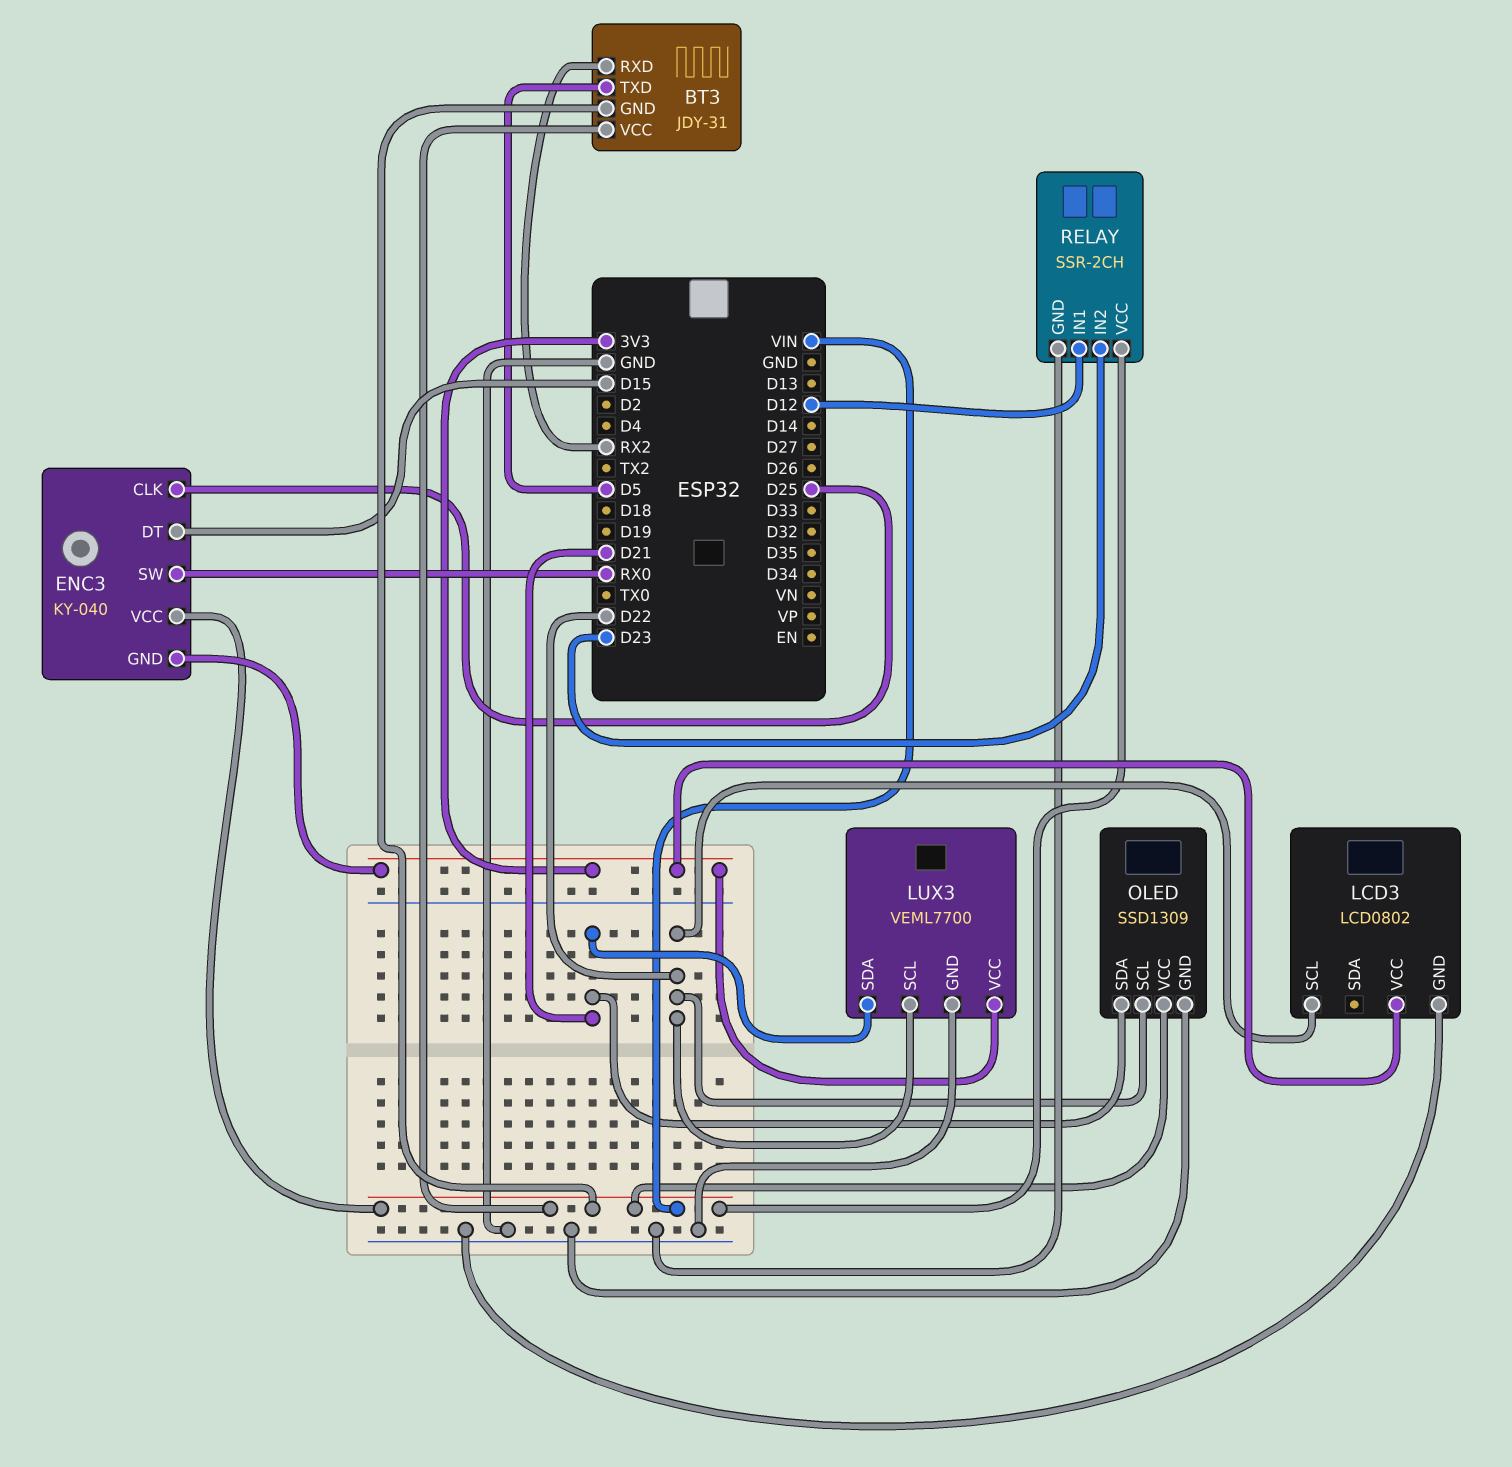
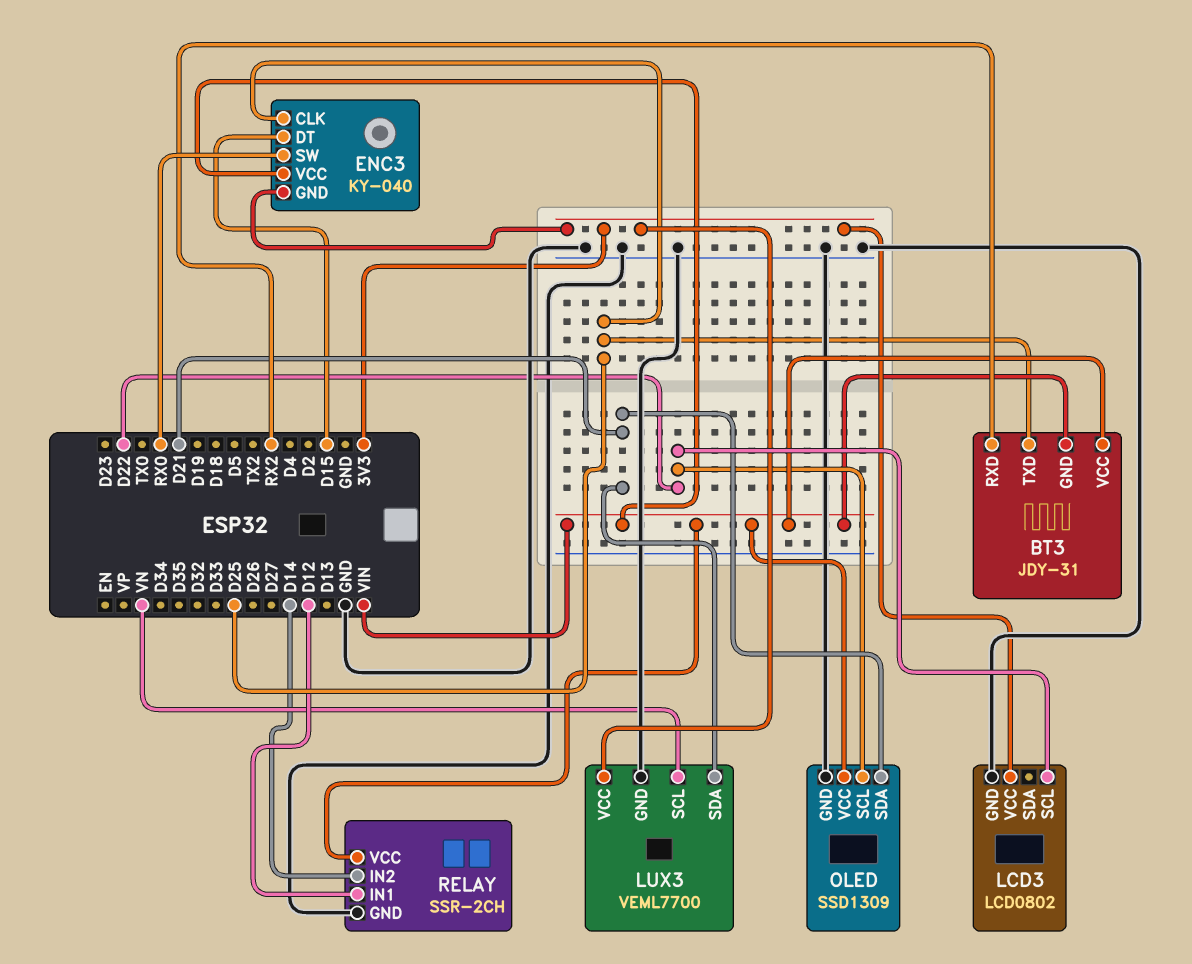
BT3 pin TXD: D5 -> D25
LUX3 pin SCL: D22 -> VN
RELAY pin IN2: D23 -> D14

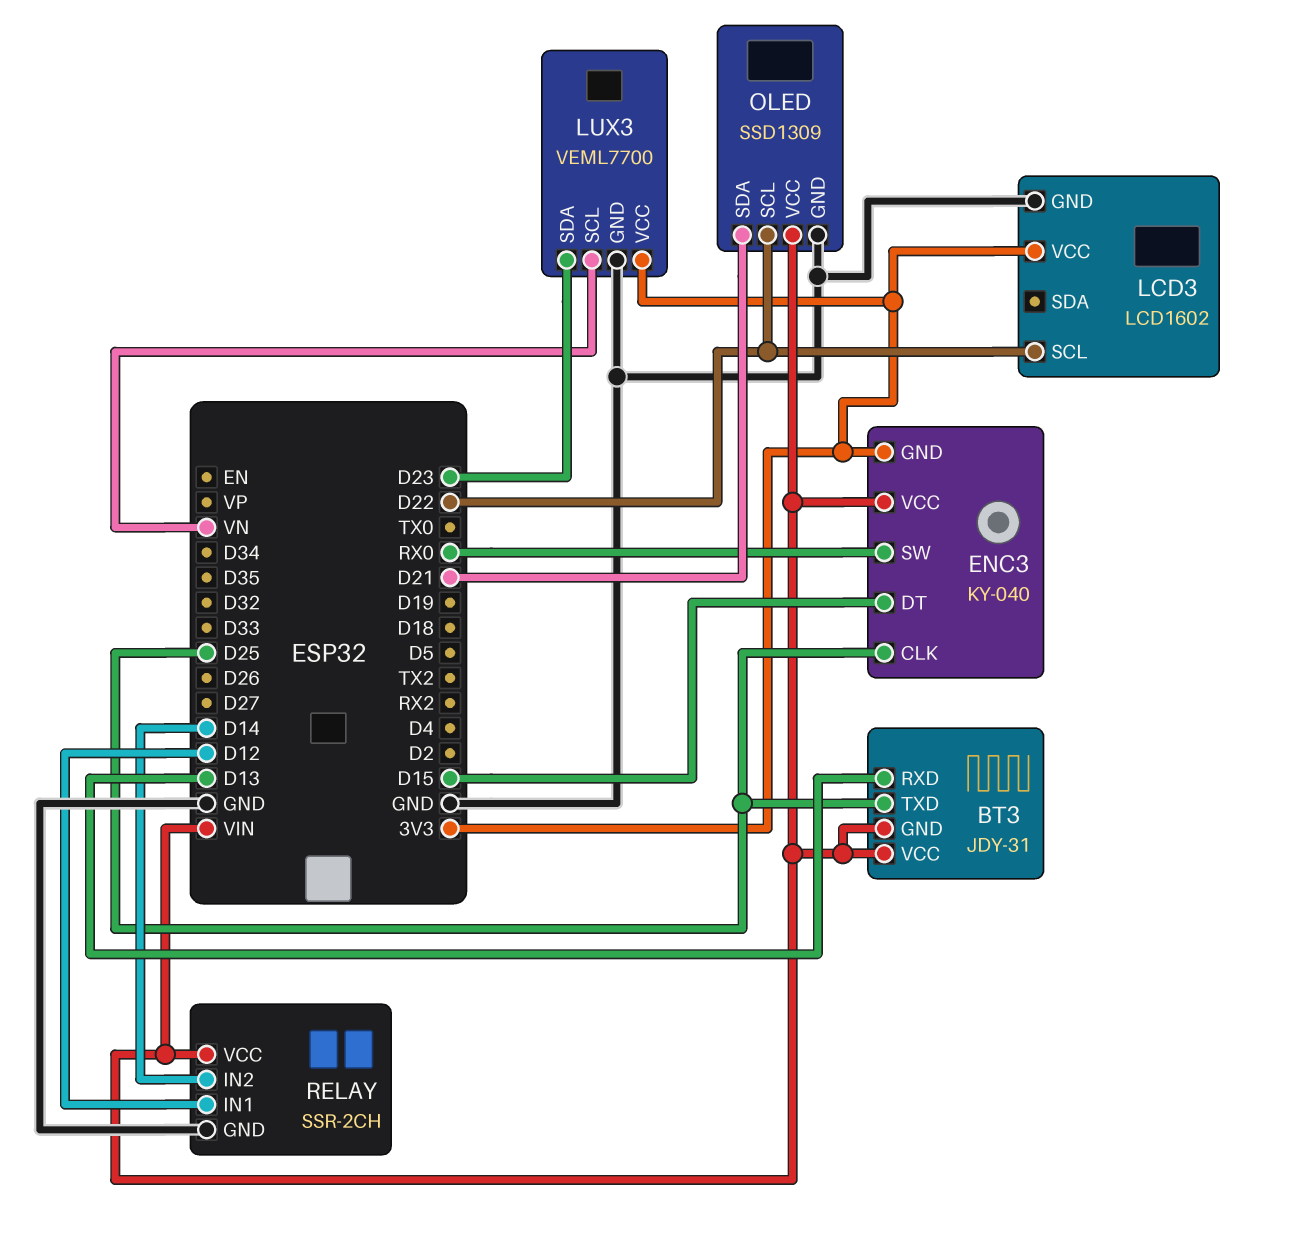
BT3 pin RXD: RX2 -> D13
LCD3: LCD0802 -> LCD1602
LUX3 pin SDA: D21 -> D23

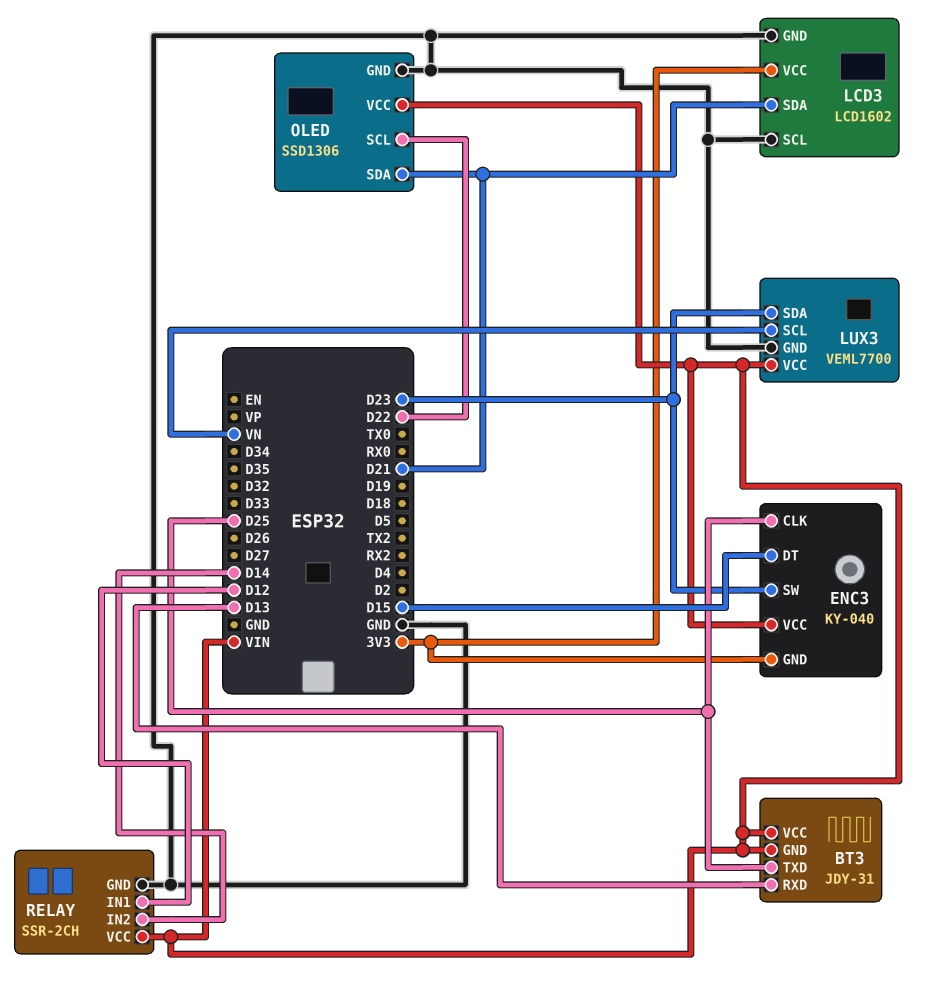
ENC3 pin SW: RX0 -> D23
LCD3 pin SCL: D22 -> GND
LCD3 pin SDA: none -> D21
LUX3 pin VCC: 3V3 -> VIN
OLED: SSD1309 -> SSD1306

